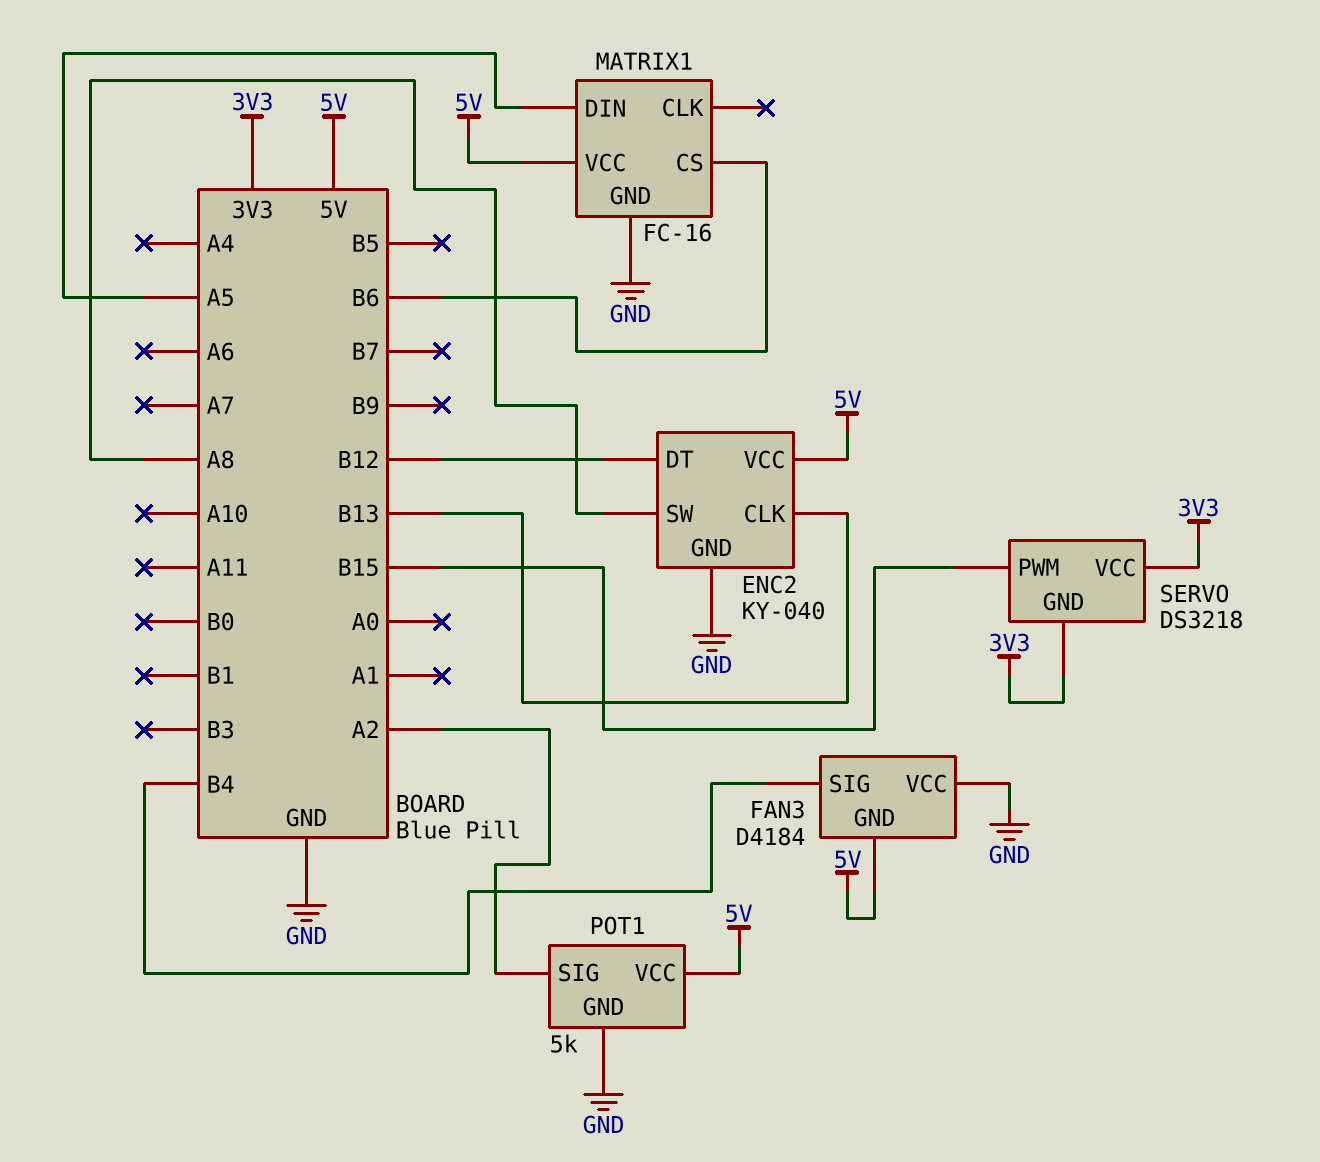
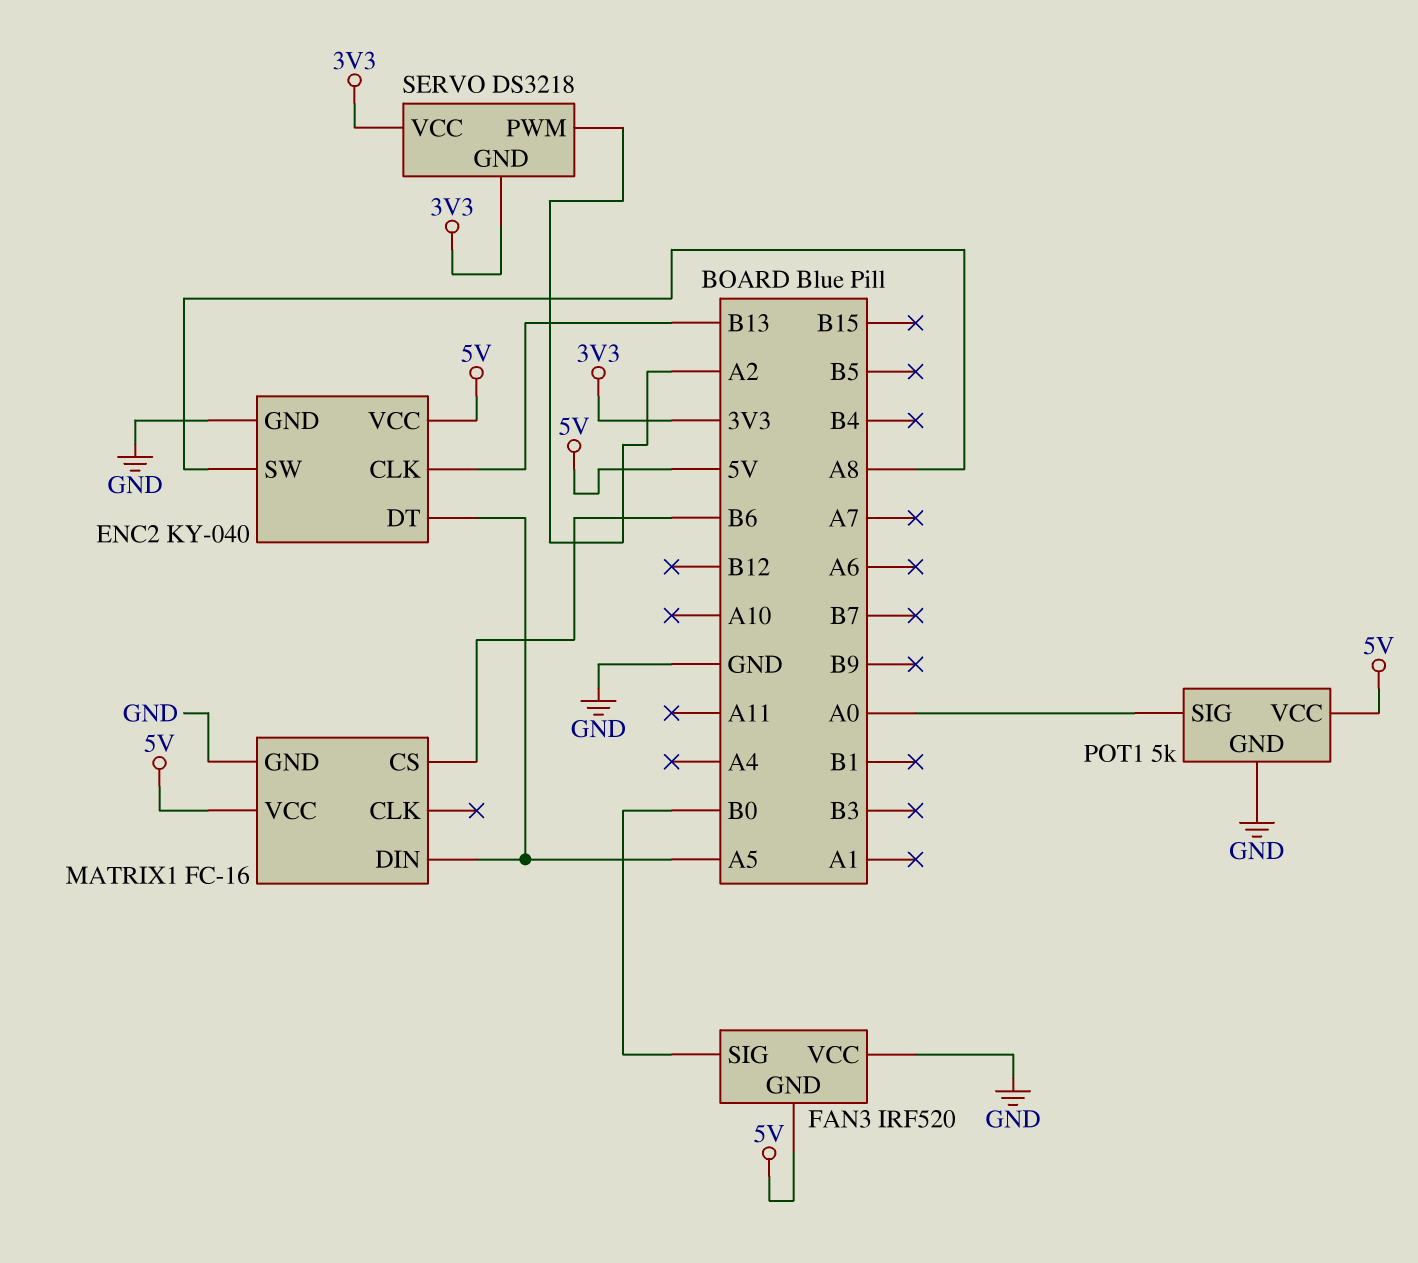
ENC2 pin DT: B12 -> A5
FAN3: D4184 -> IRF520
FAN3 pin SIG: B4 -> B0
POT1 pin SIG: A2 -> A0
SERVO pin PWM: B15 -> A2

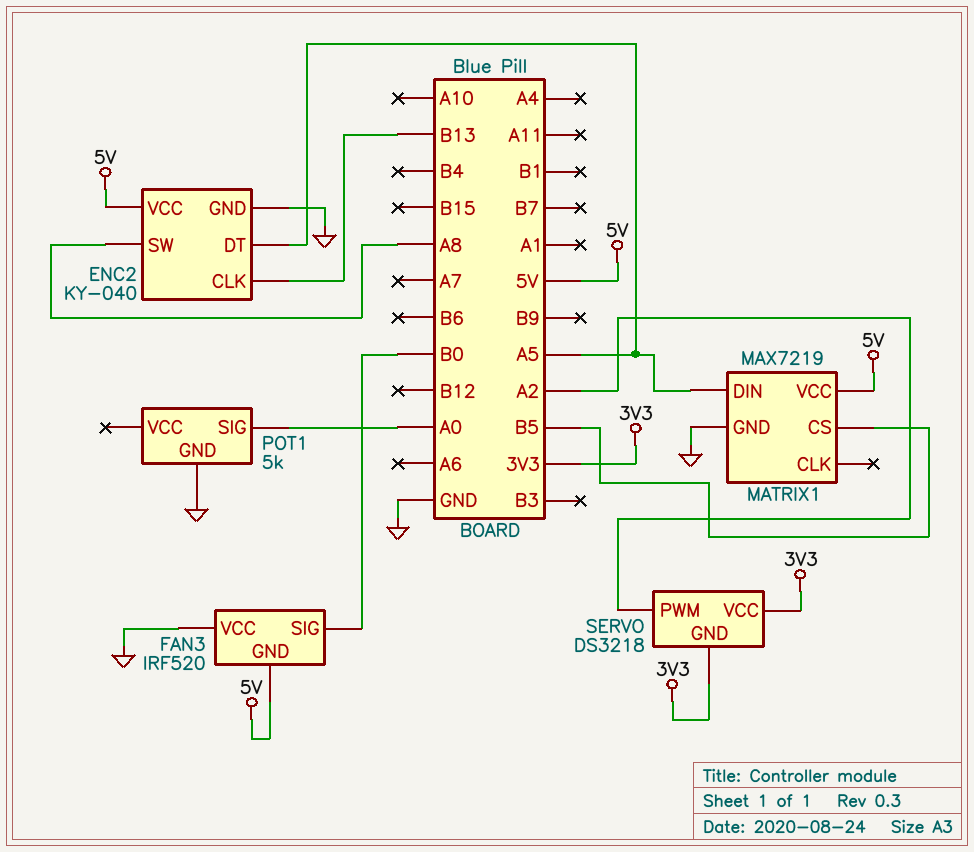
MATRIX1: FC-16 -> MAX7219
MATRIX1 pin CS: B6 -> B5
POT1 pin VCC: 5V -> none

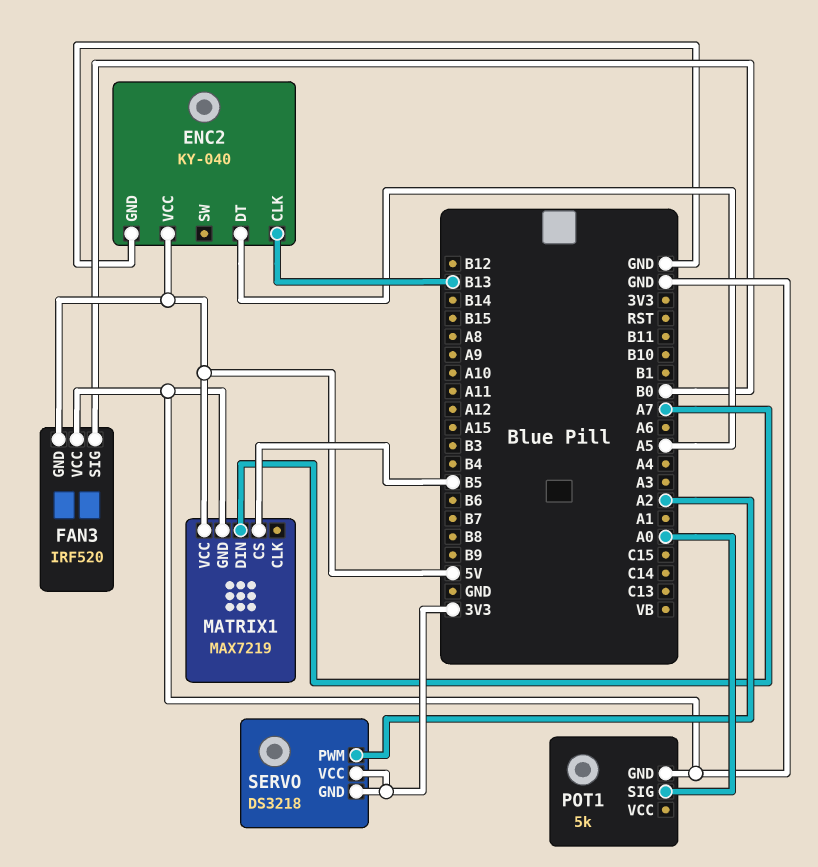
ENC2 pin SW: A8 -> none
MATRIX1 pin DIN: A5 -> A7

